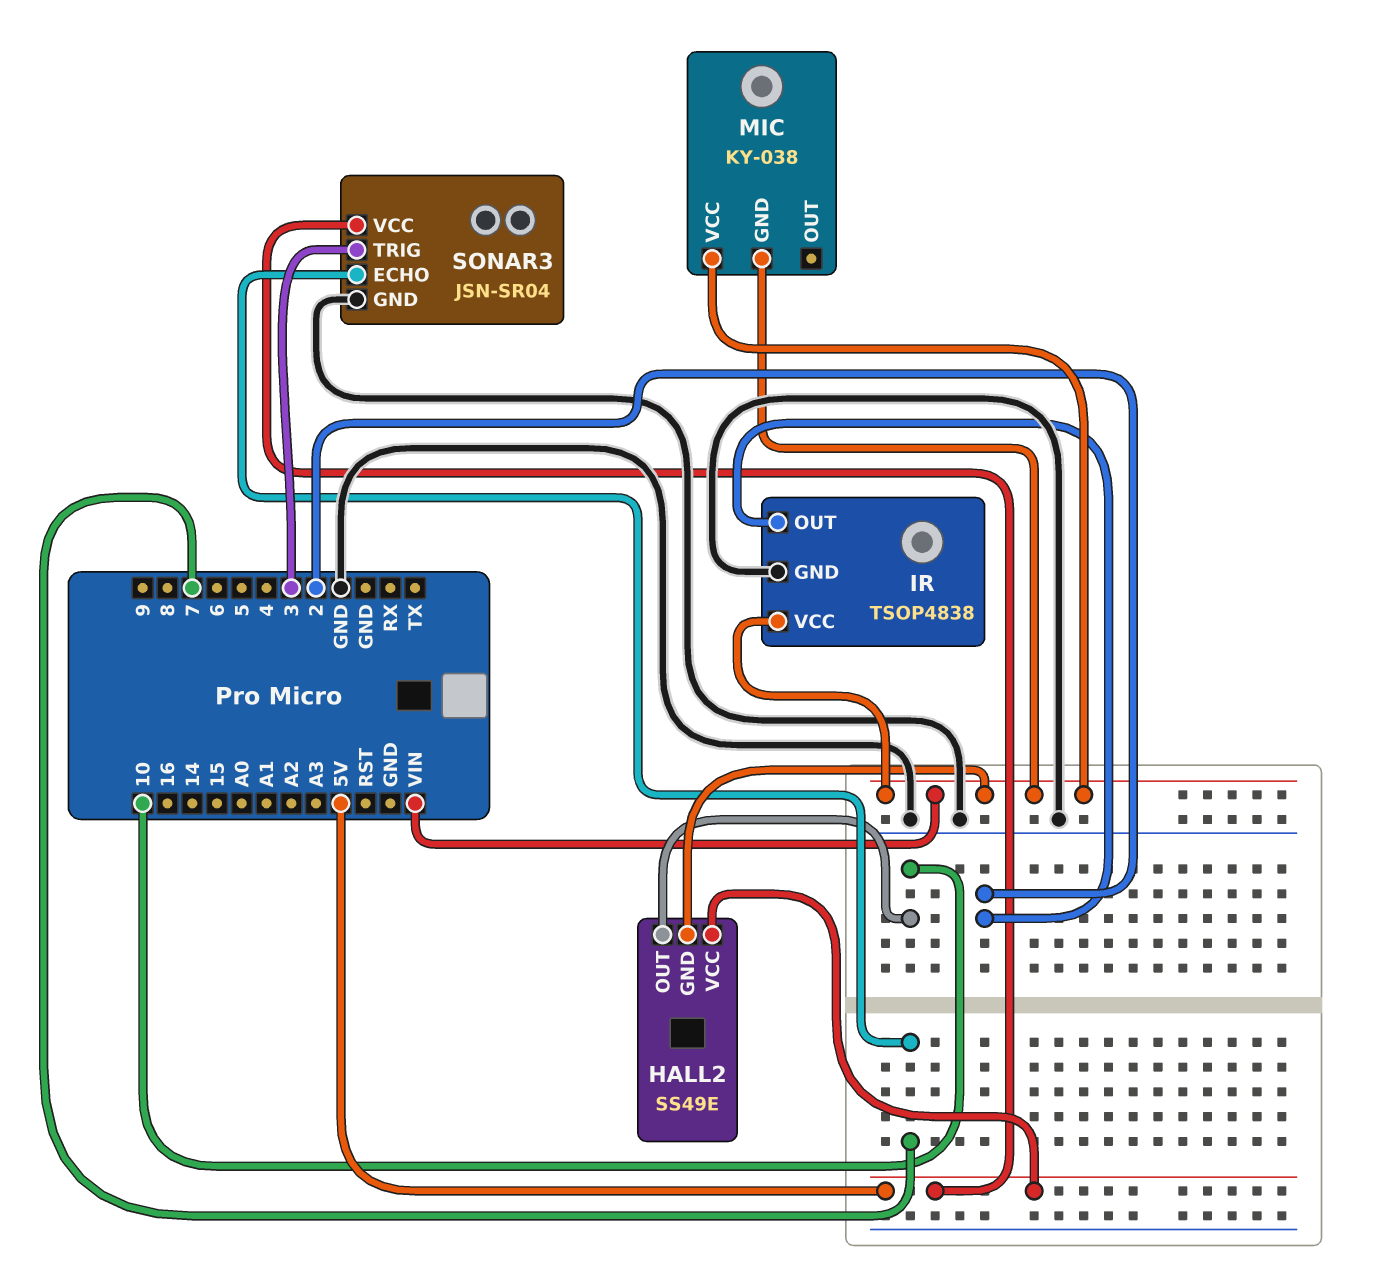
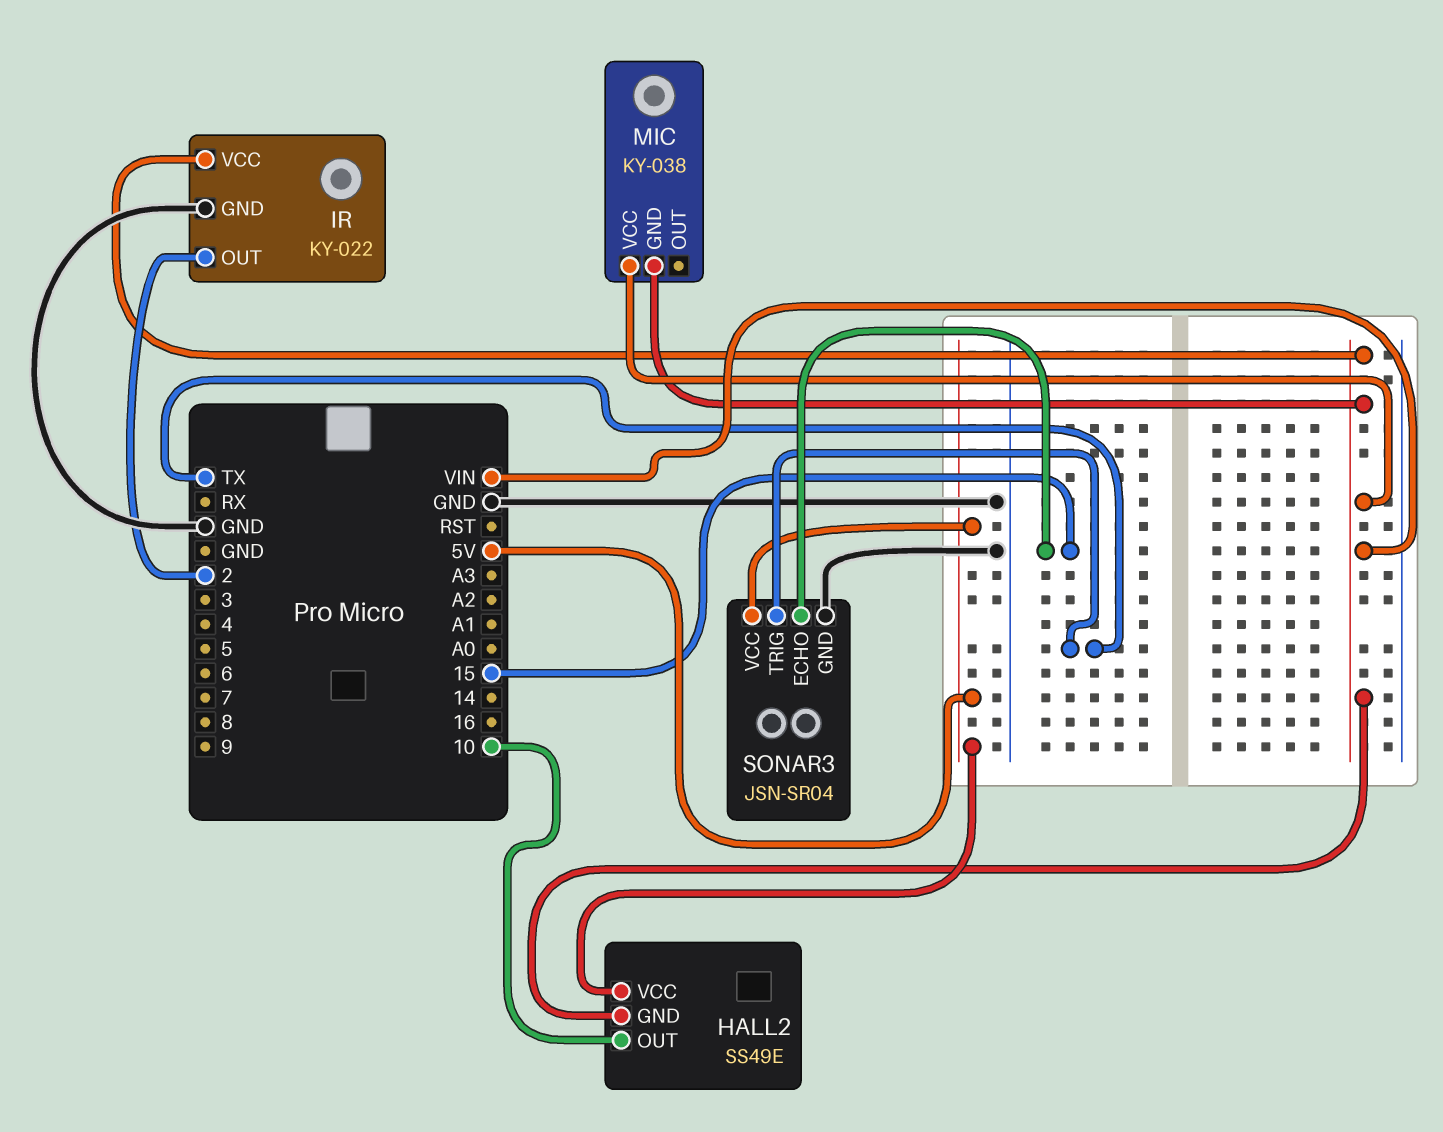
IR: TSOP4838 -> KY-022
SONAR3 pin ECHO: 7 -> 15
SONAR3 pin TRIG: 3 -> TX

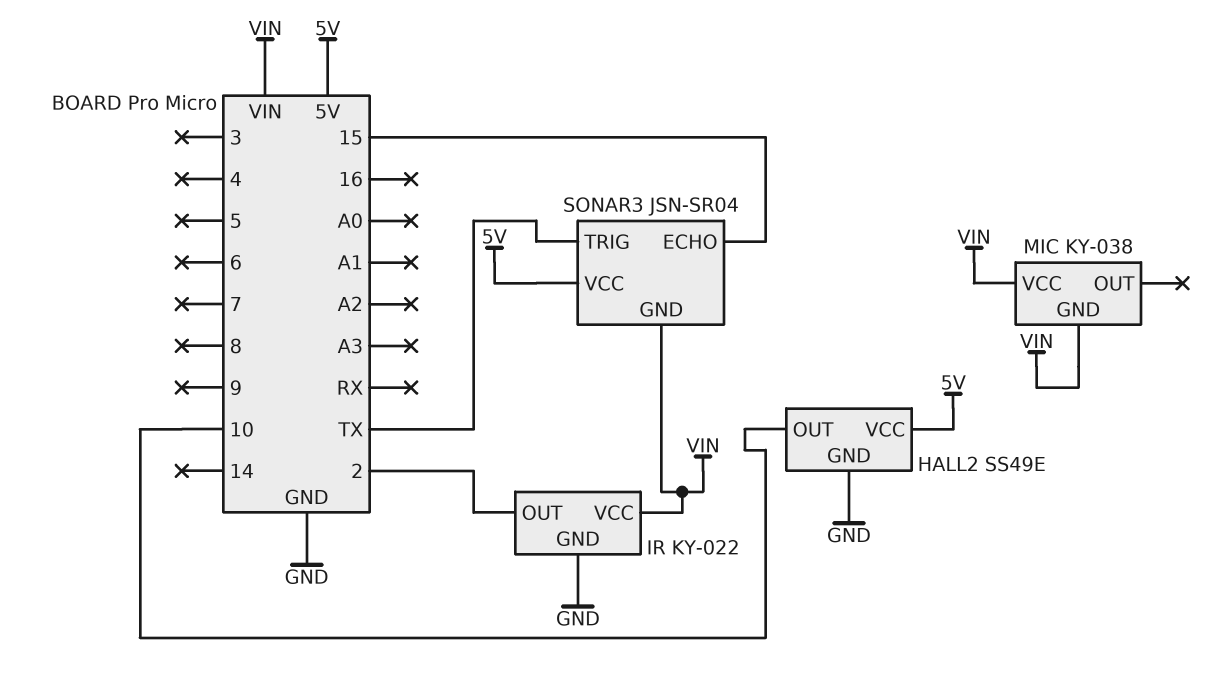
HALL2 pin GND: VIN -> GND
SONAR3 pin GND: GND -> VIN

